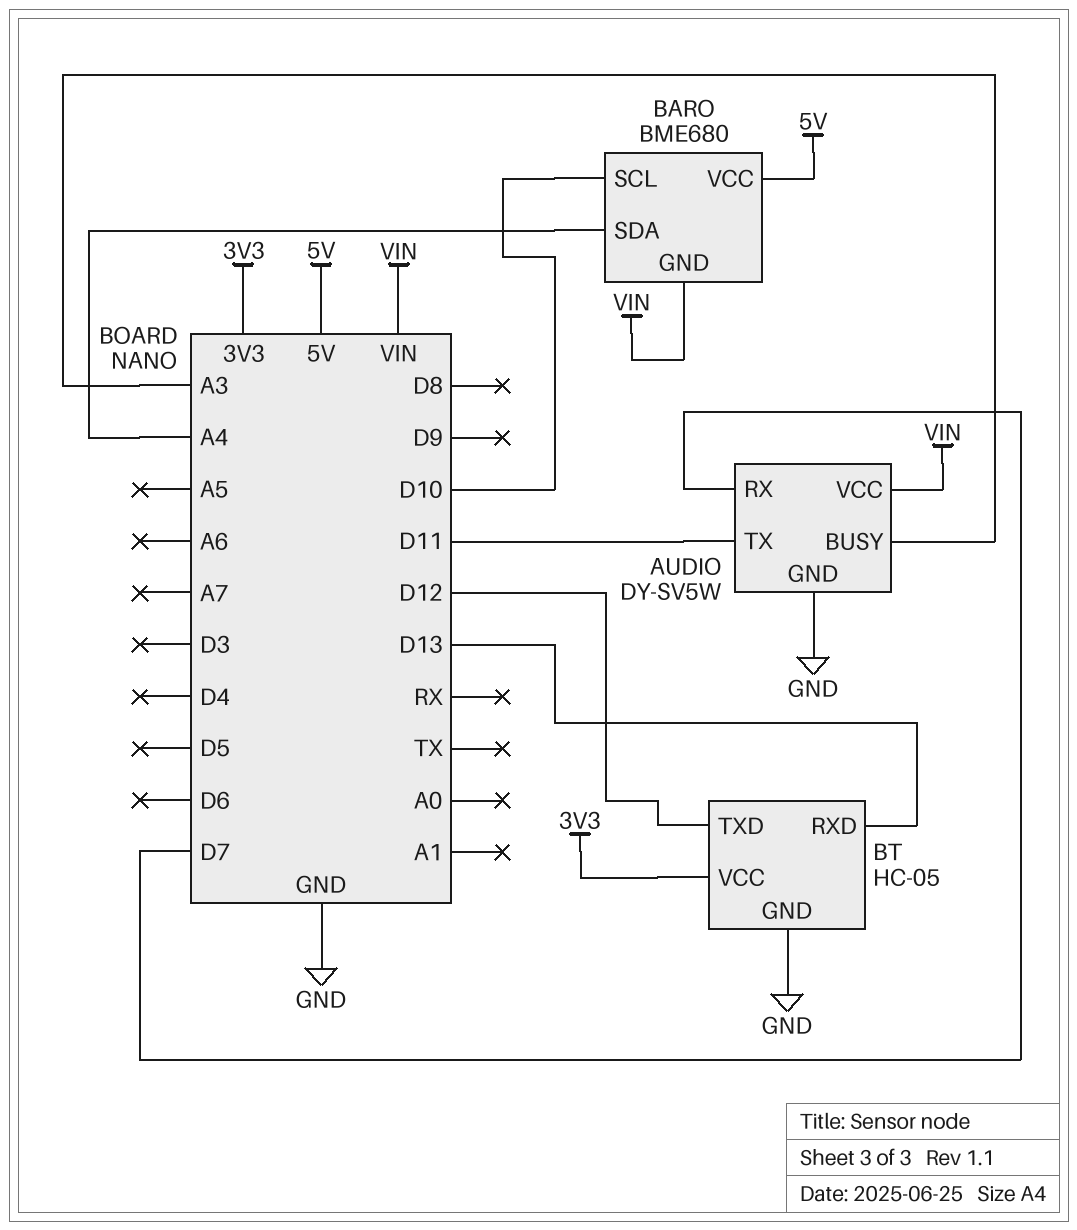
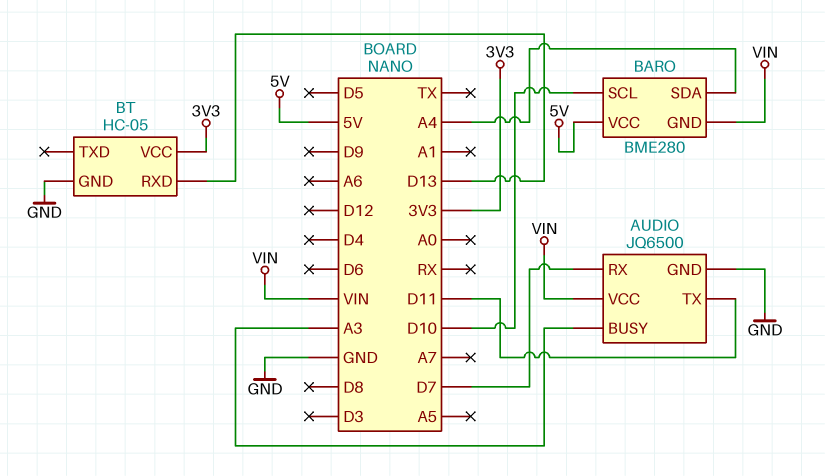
AUDIO: DY-SV5W -> JQ6500
BARO: BME680 -> BME280
BT pin TXD: D12 -> none

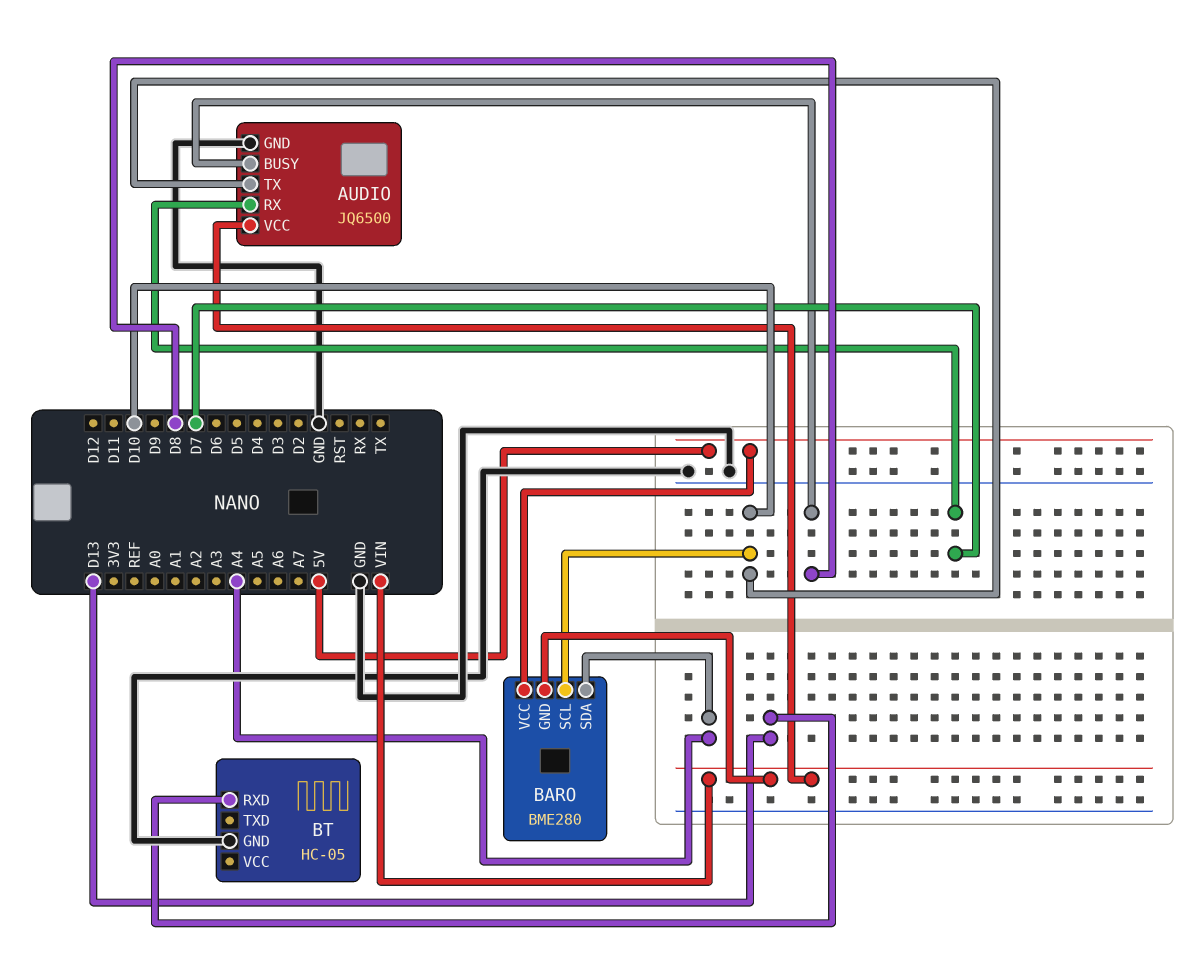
AUDIO pin BUSY: A3 -> D8
AUDIO pin TX: D11 -> D10
BT pin VCC: 3V3 -> none

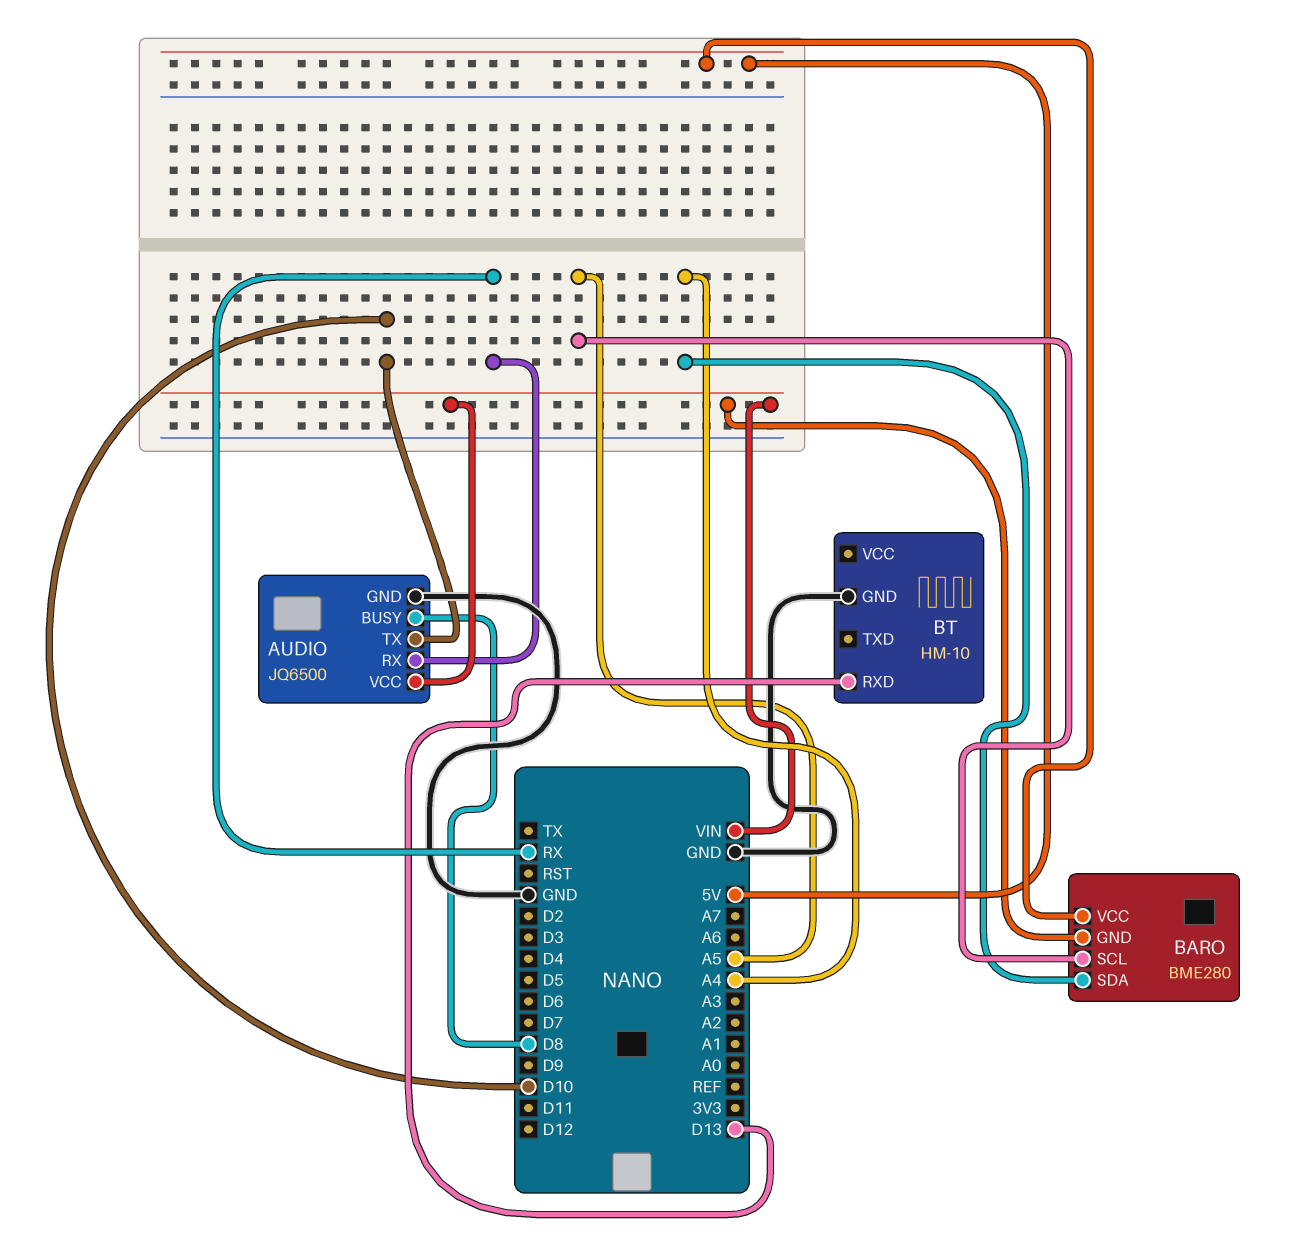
AUDIO pin RX: D7 -> RX
BARO pin SCL: D10 -> A5
BT: HC-05 -> HM-10

